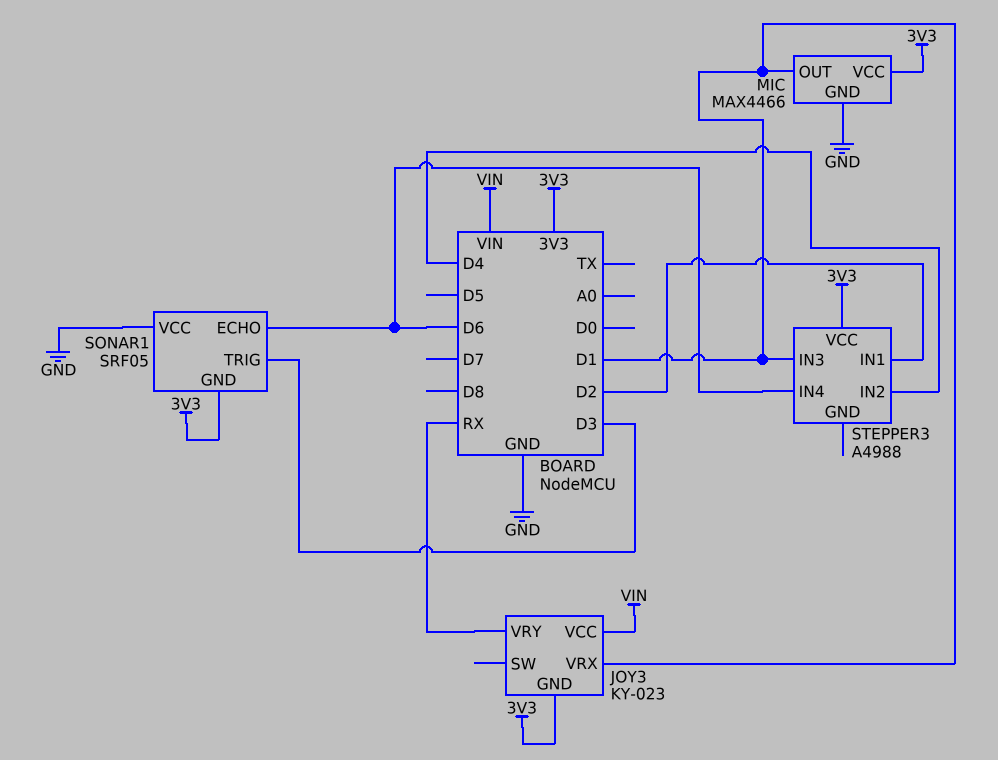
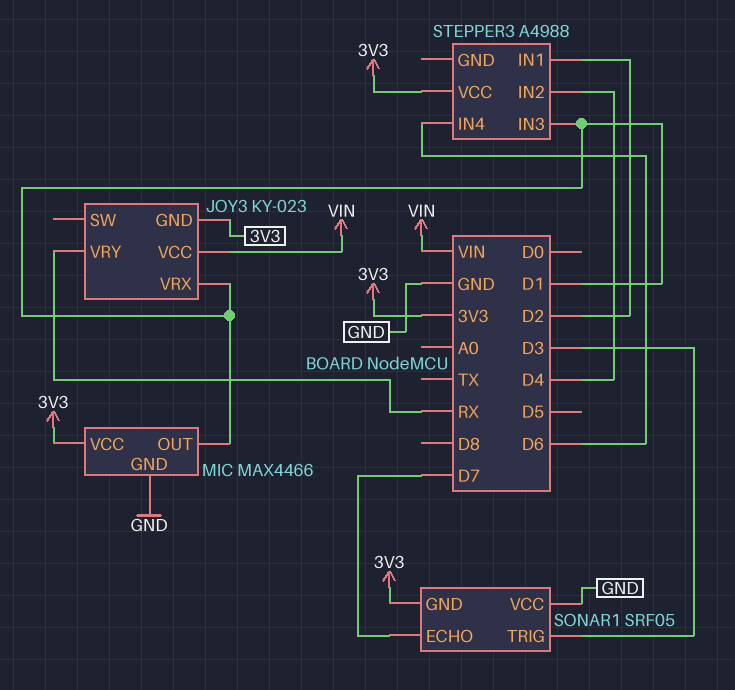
SONAR1 pin ECHO: D6 -> D7

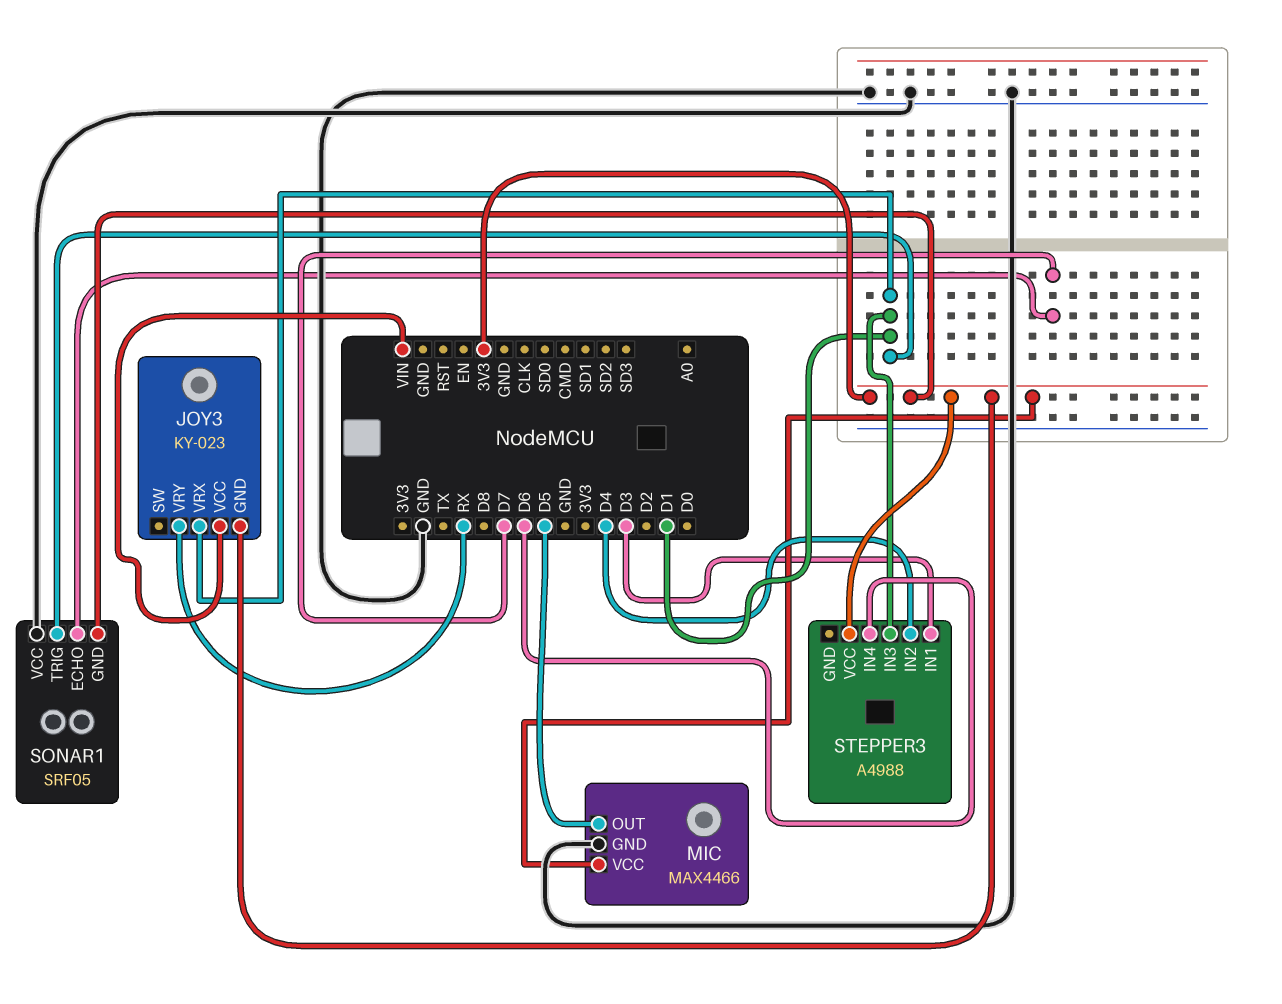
MIC pin OUT: D1 -> D5
SONAR1 pin TRIG: D3 -> D1
STEPPER3 pin IN1: D2 -> D3

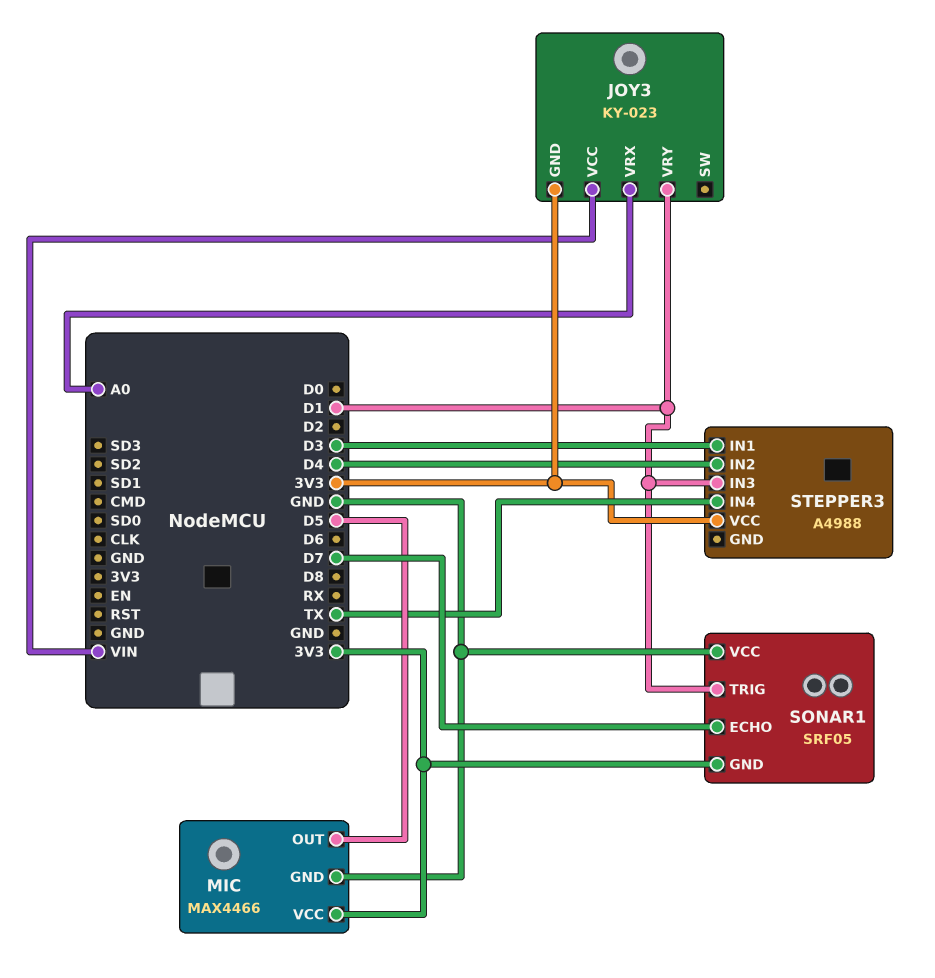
JOY3 pin VRX: D1 -> A0
JOY3 pin VRY: RX -> D1
STEPPER3 pin IN4: D6 -> TX

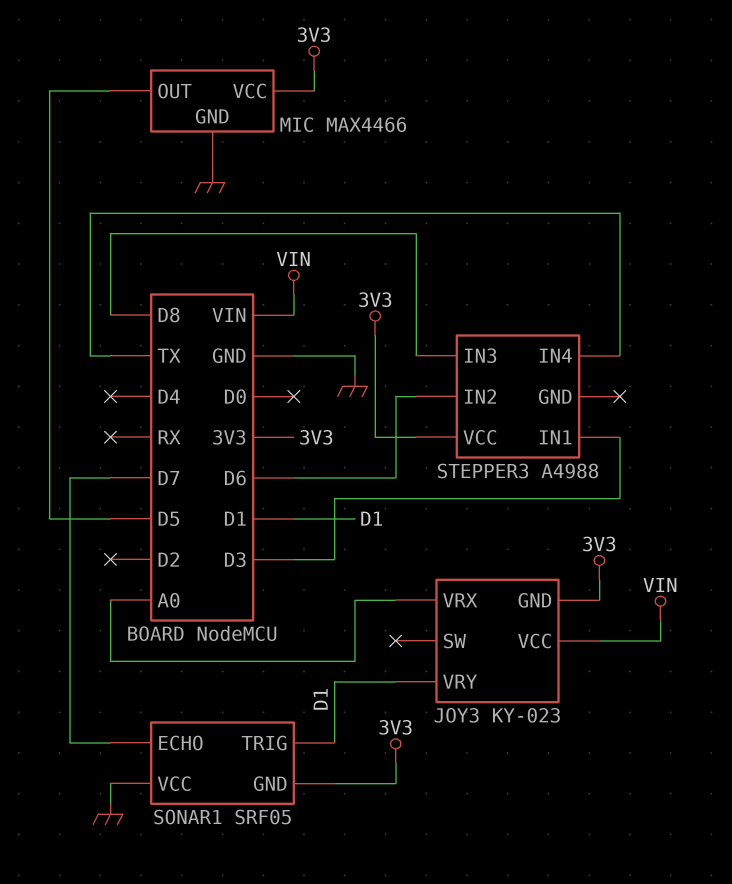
STEPPER3 pin IN2: D4 -> D6
STEPPER3 pin IN3: D1 -> D8

